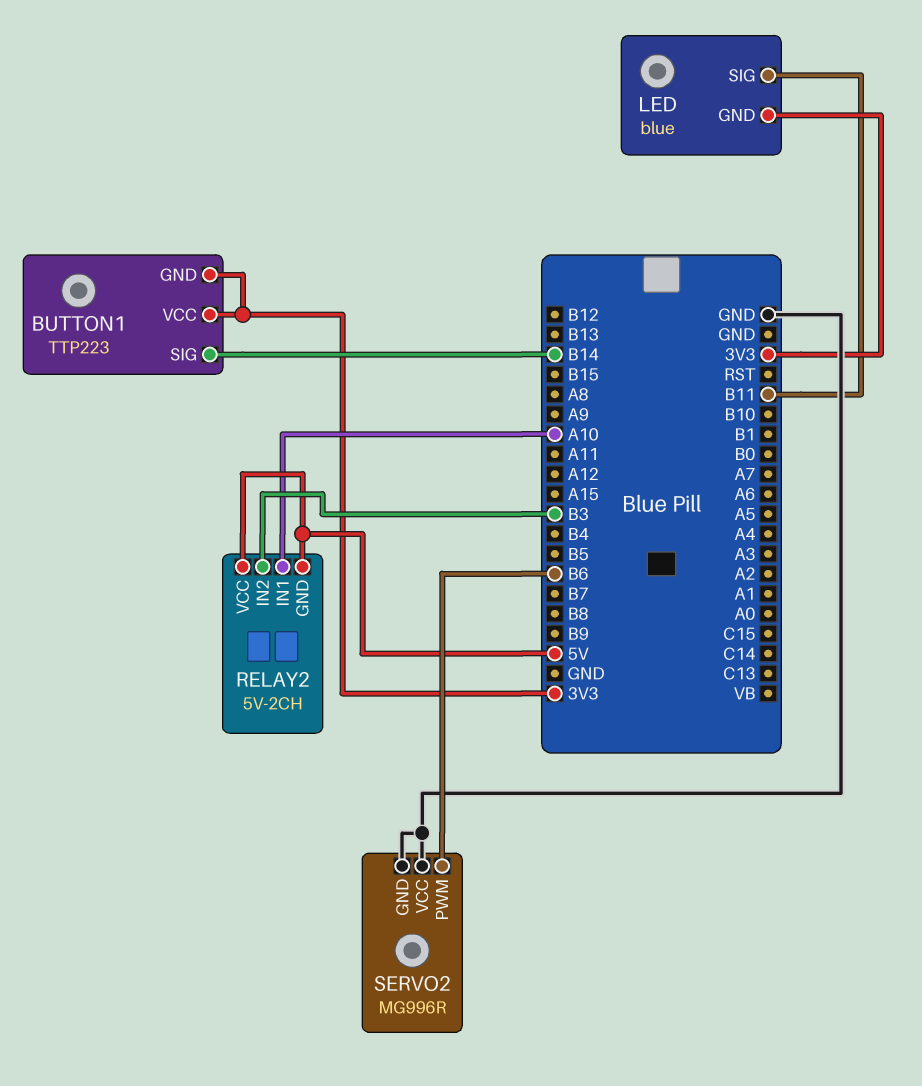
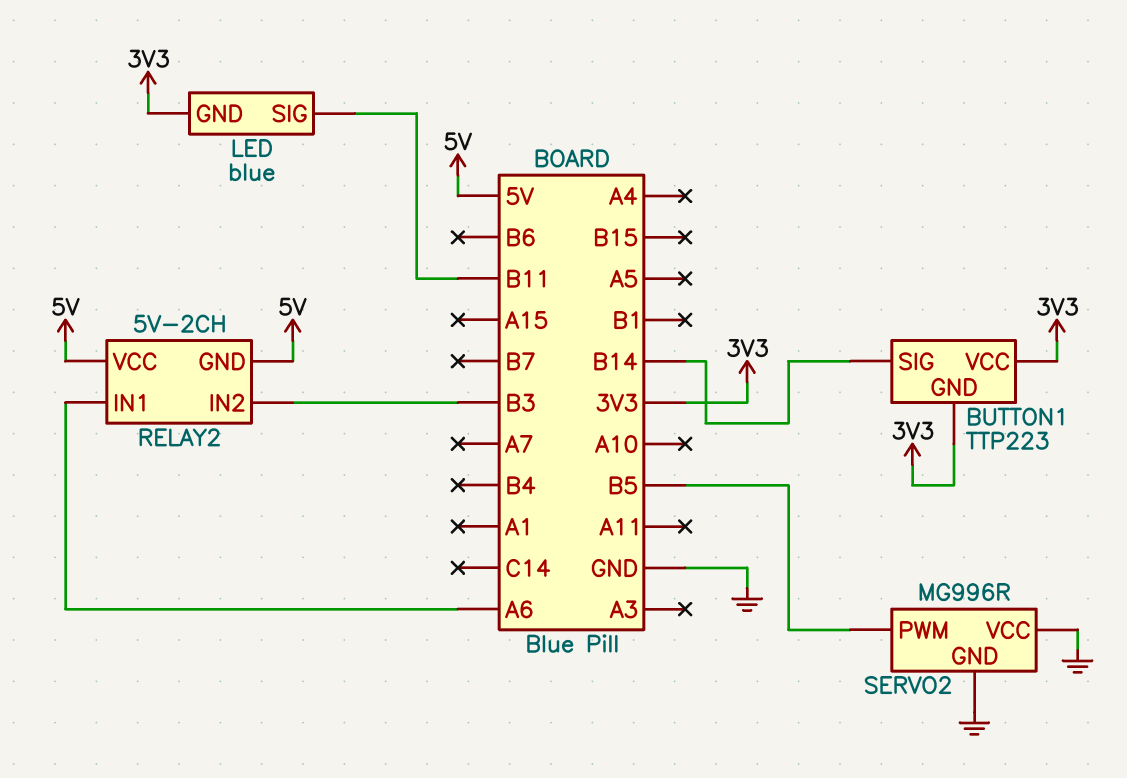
RELAY2 pin IN1: A10 -> A6
SERVO2 pin PWM: B6 -> B5

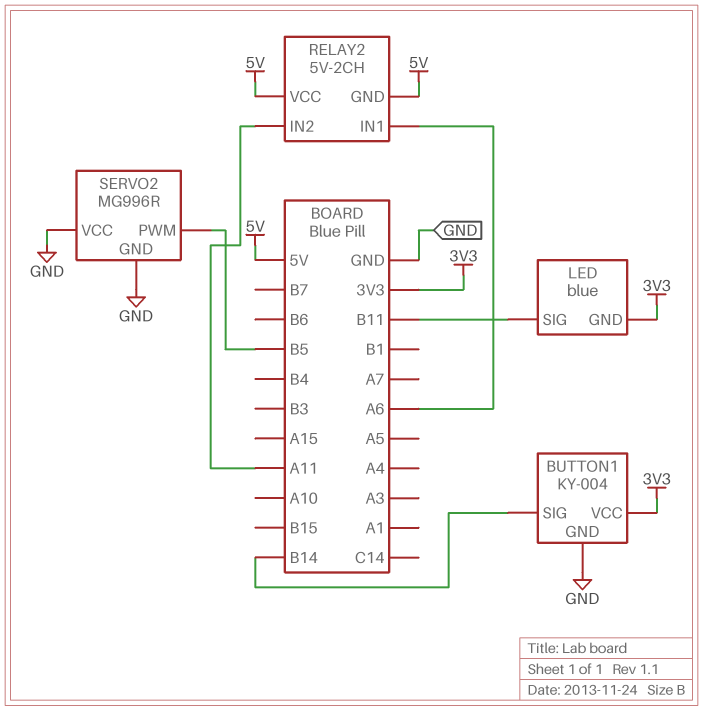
BUTTON1: TTP223 -> KY-004
BUTTON1 pin GND: 3V3 -> GND
RELAY2 pin IN2: B3 -> A11

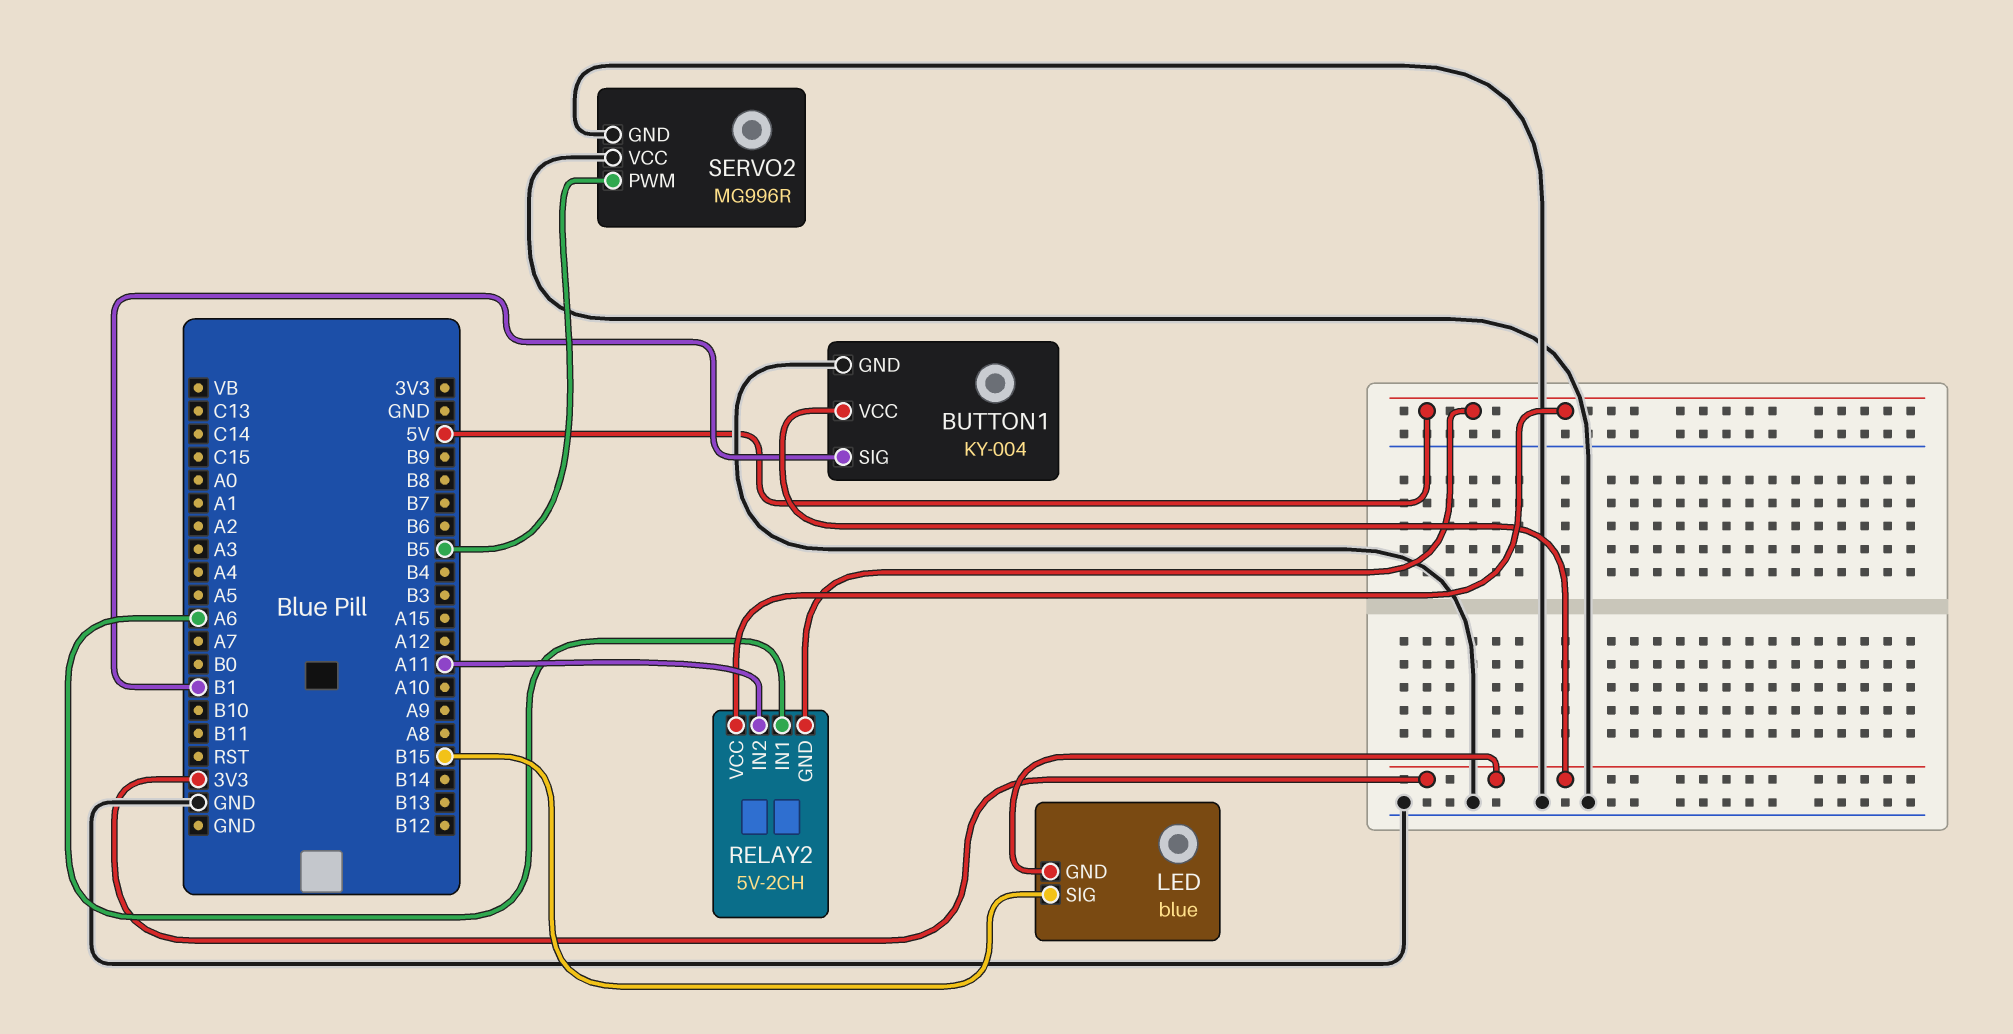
BUTTON1 pin SIG: B14 -> B1
LED pin SIG: B11 -> B15

